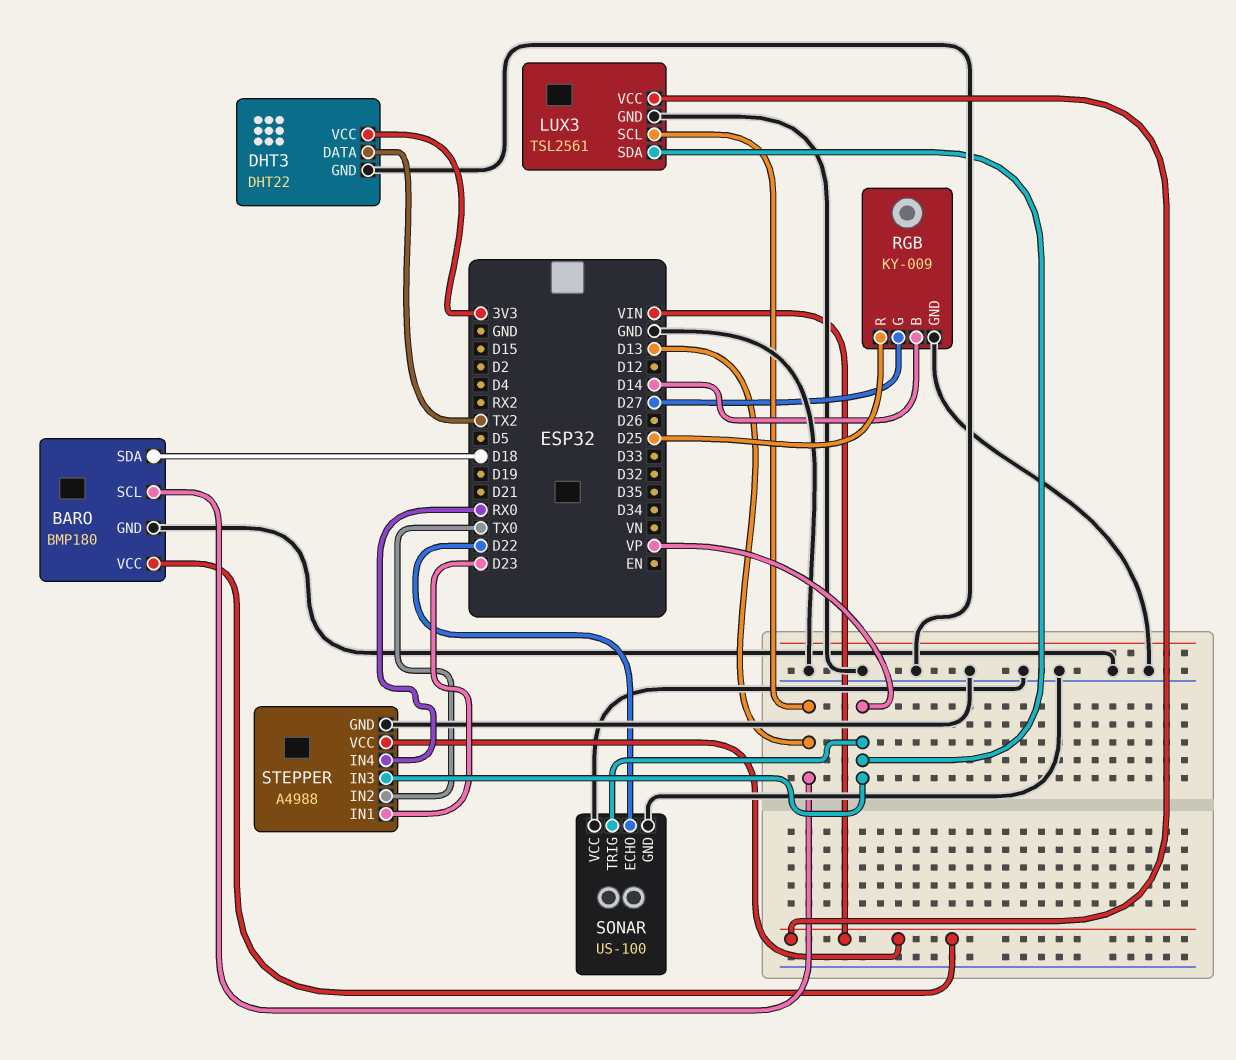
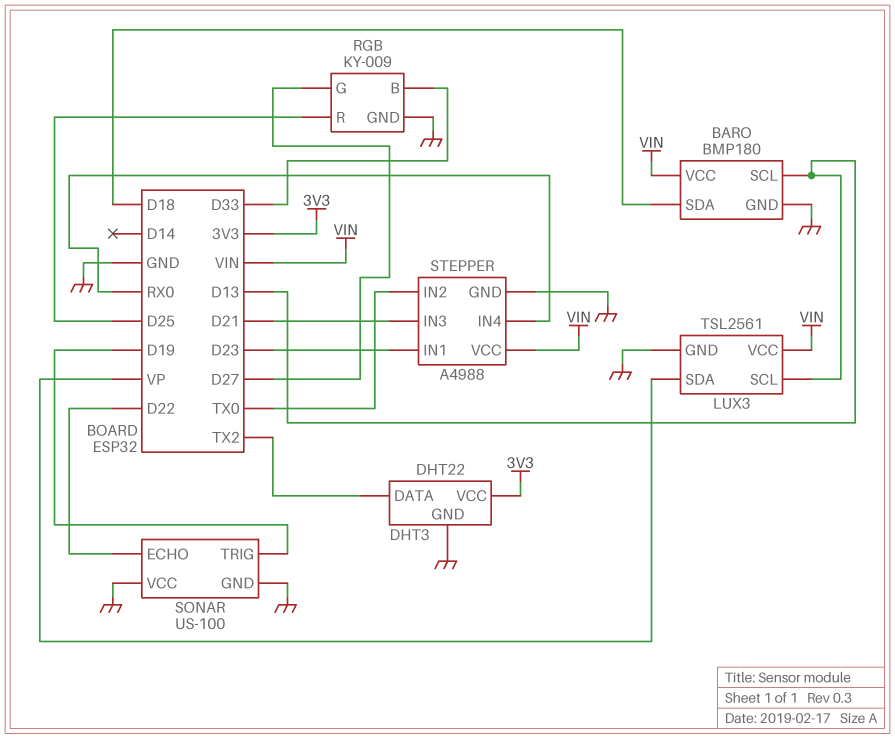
RGB pin B: D14 -> D33
SONAR pin TRIG: VP -> D19
STEPPER pin IN3: VP -> D21

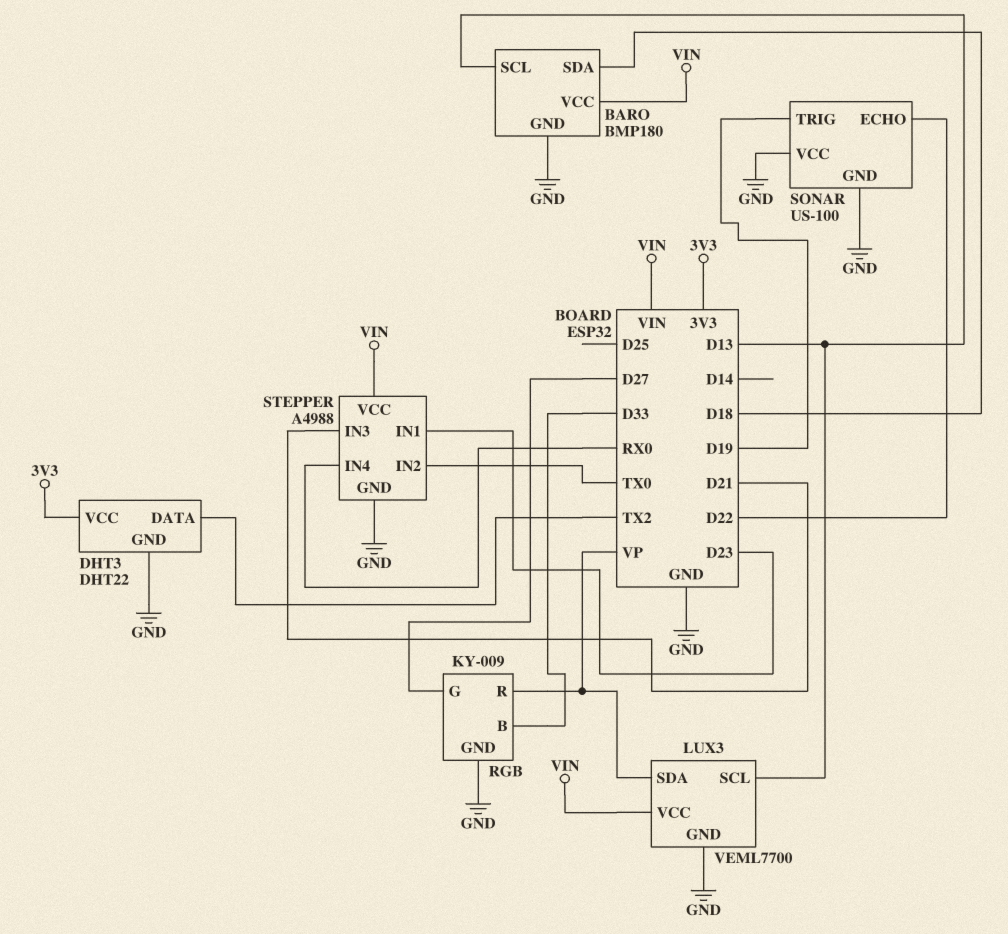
LUX3: TSL2561 -> VEML7700
RGB pin R: D25 -> VP

